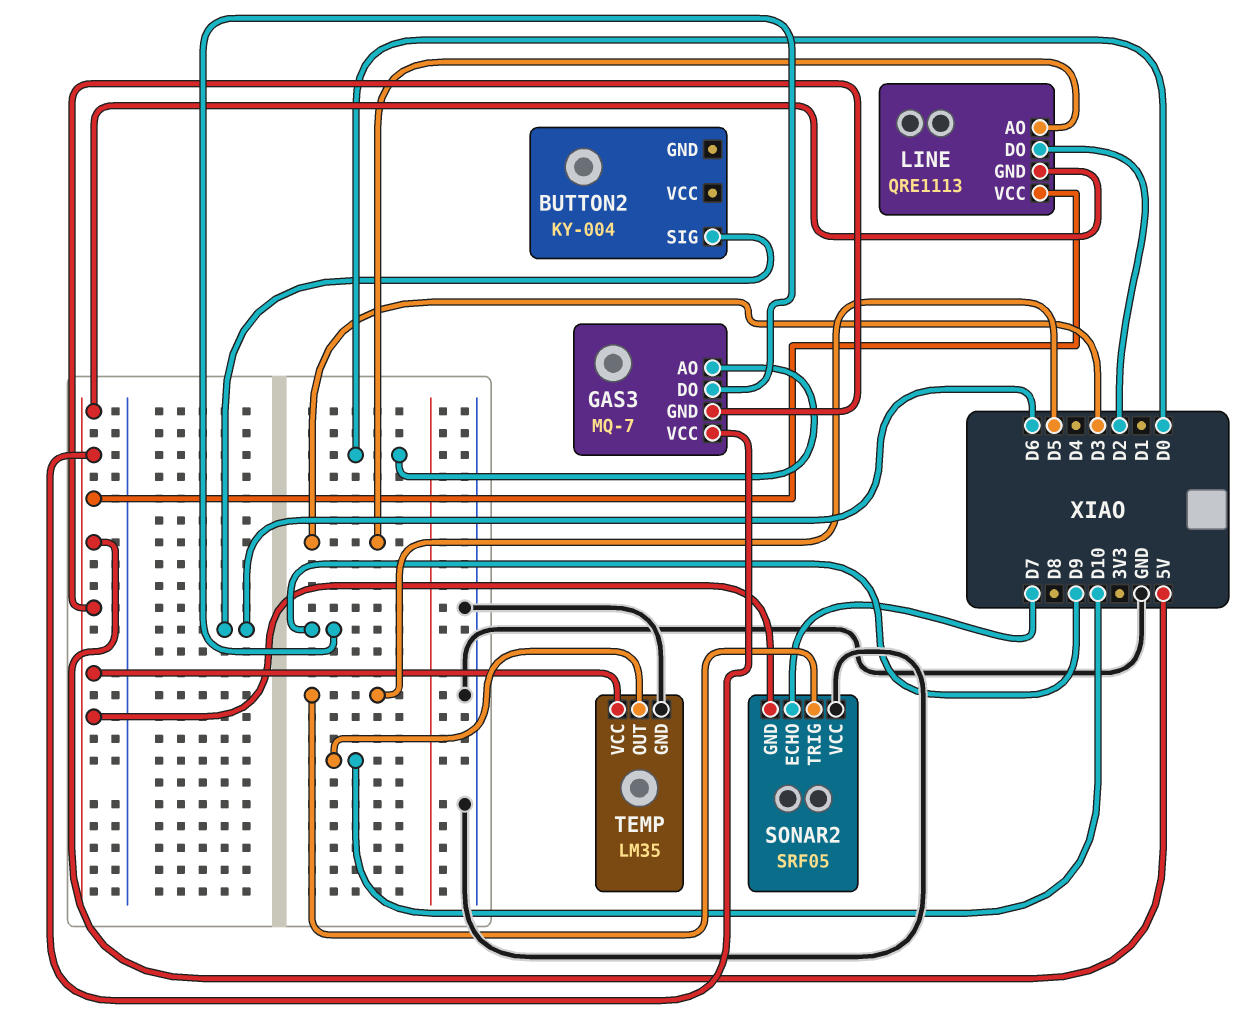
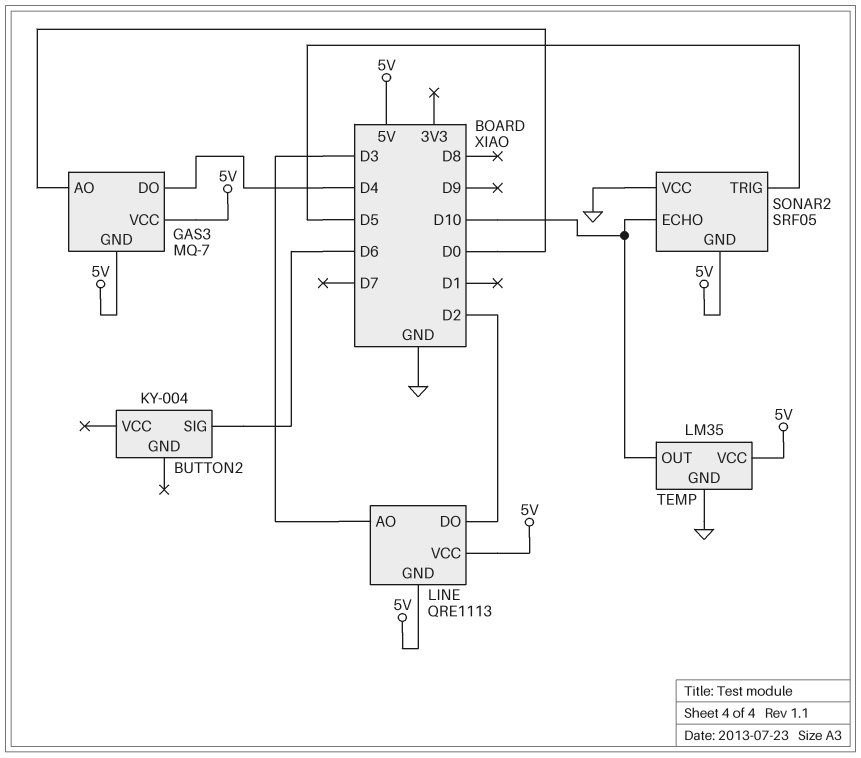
GAS3 pin DO: D9 -> D4
SONAR2 pin ECHO: D7 -> D10

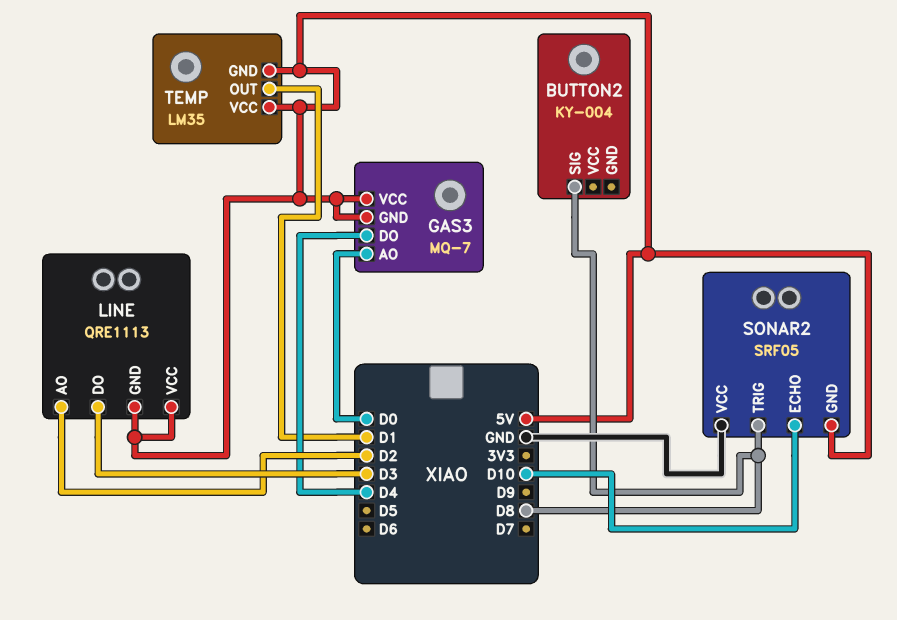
BUTTON2 pin SIG: D6 -> D8
LINE pin AO: D3 -> D2
LINE pin DO: D2 -> D3
SONAR2 pin TRIG: D5 -> D8
TEMP pin GND: GND -> 5V
TEMP pin OUT: D10 -> D1

